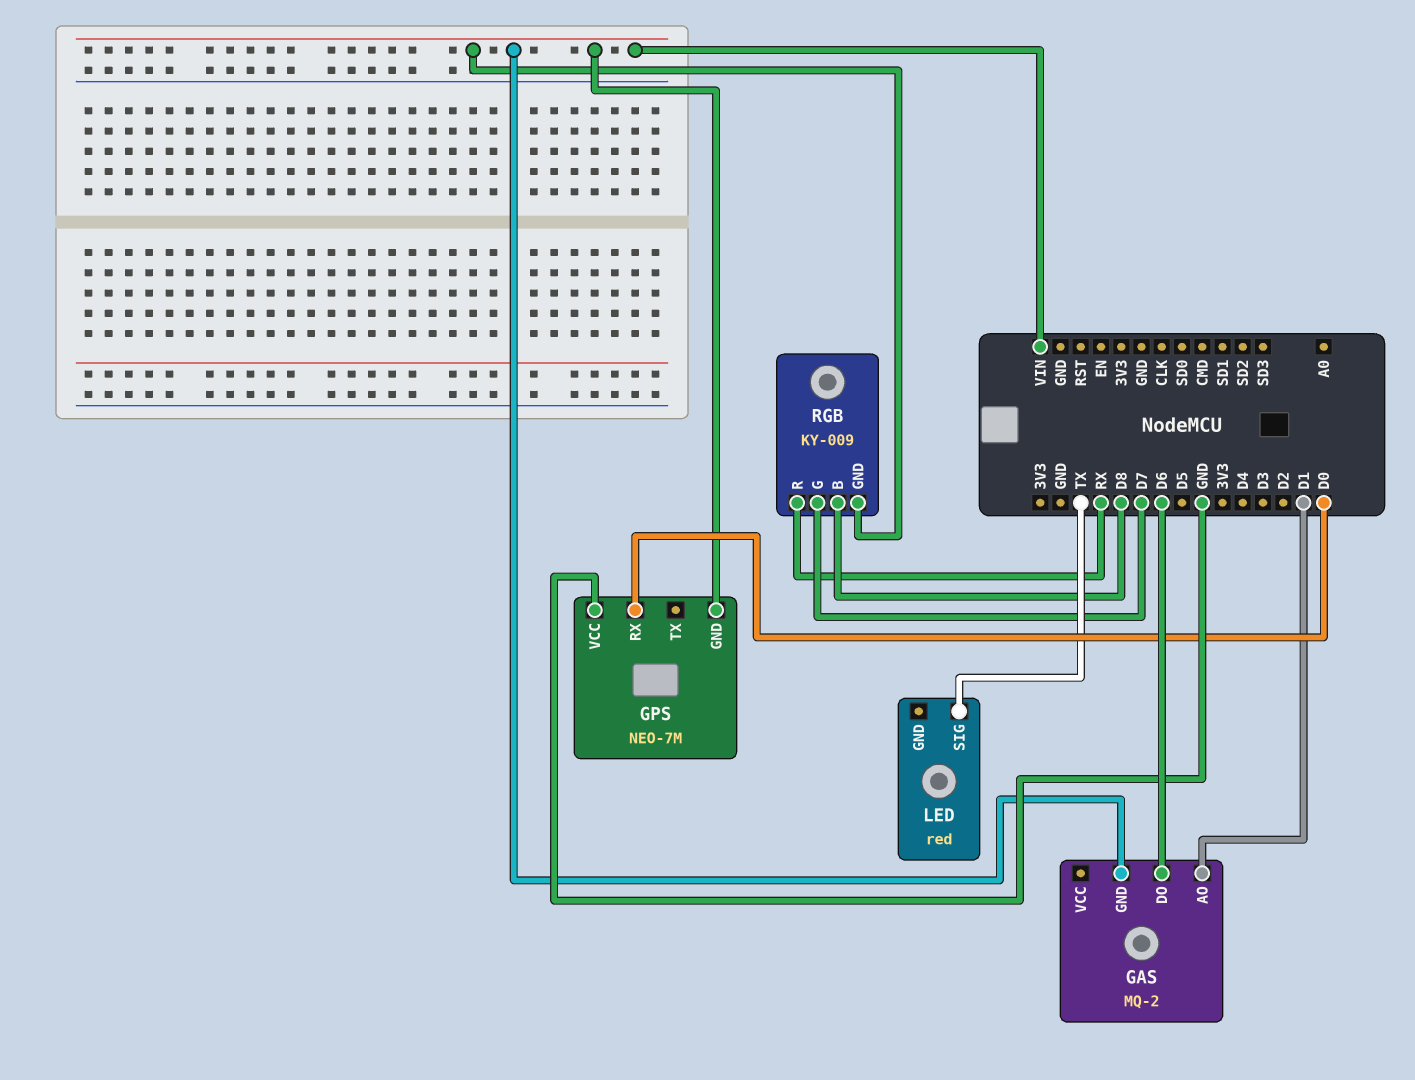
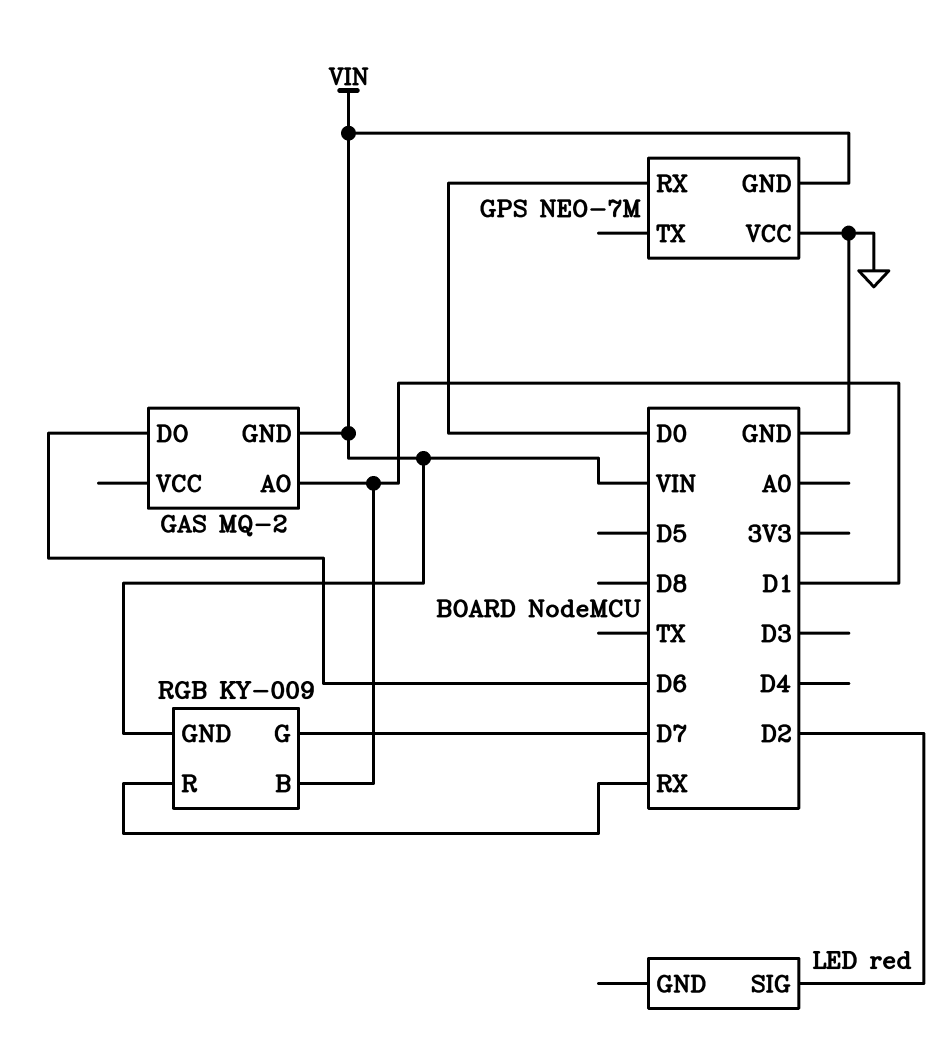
LED pin SIG: TX -> D2
RGB pin B: D8 -> D1

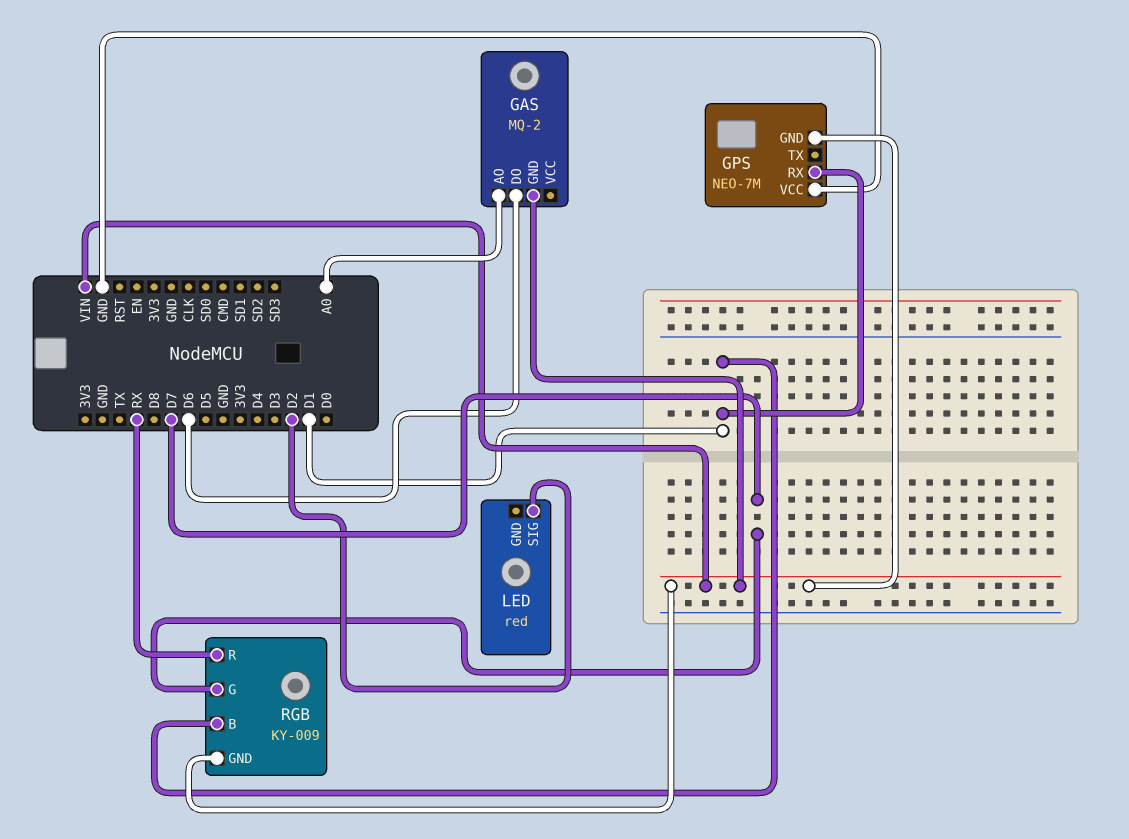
GAS pin AO: D1 -> A0
GPS pin RX: D0 -> D1

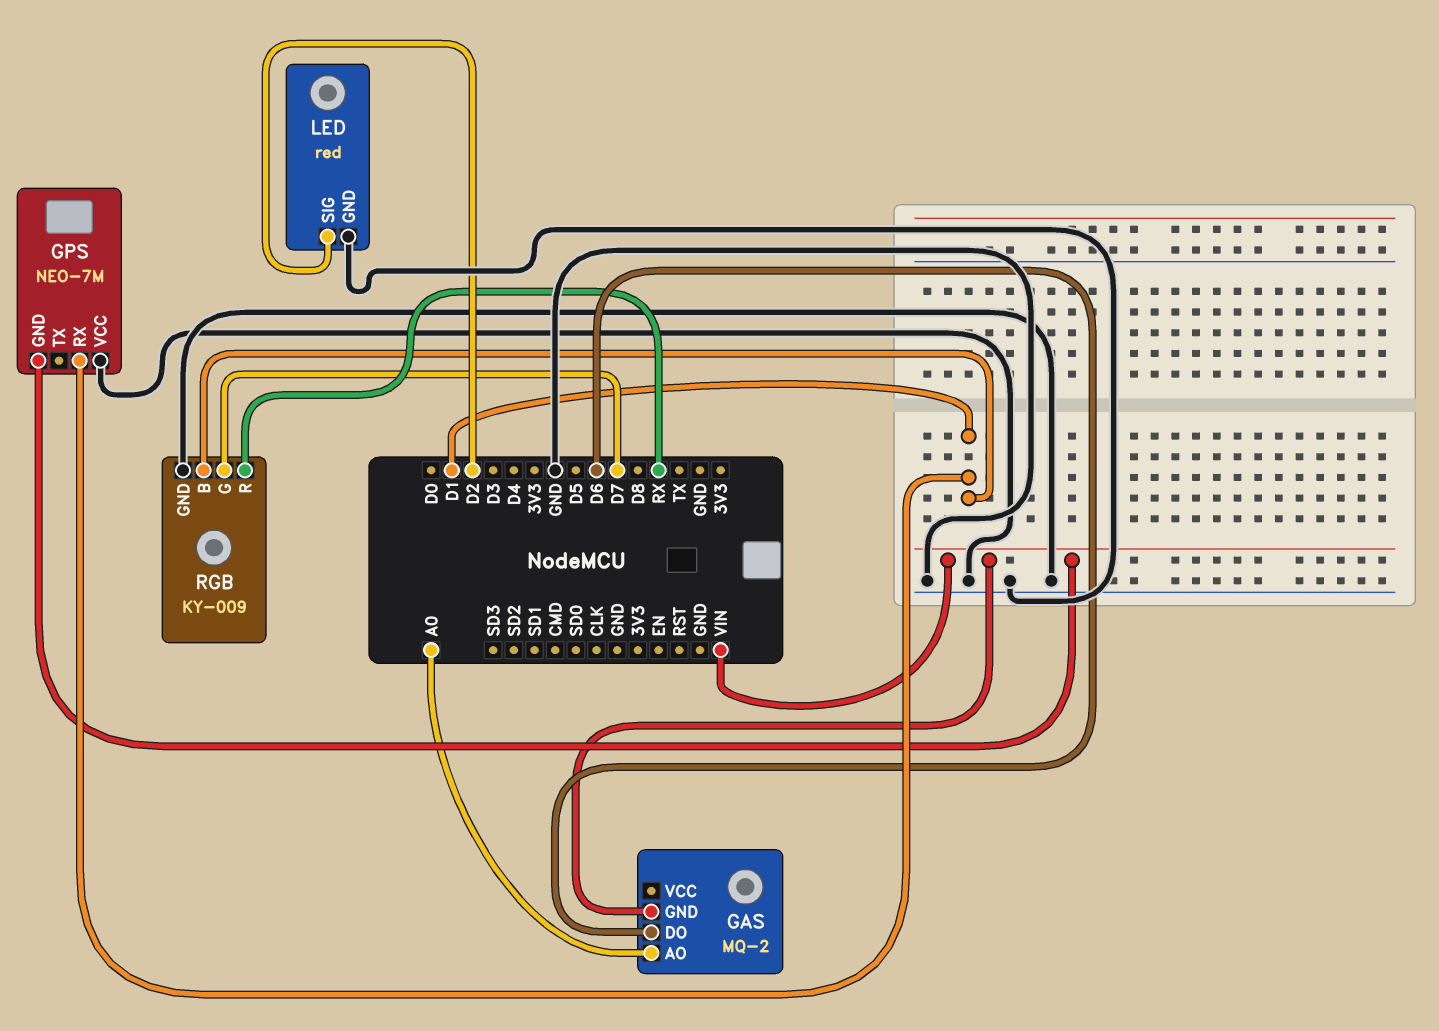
LED pin GND: none -> GND
RGB pin GND: VIN -> GND

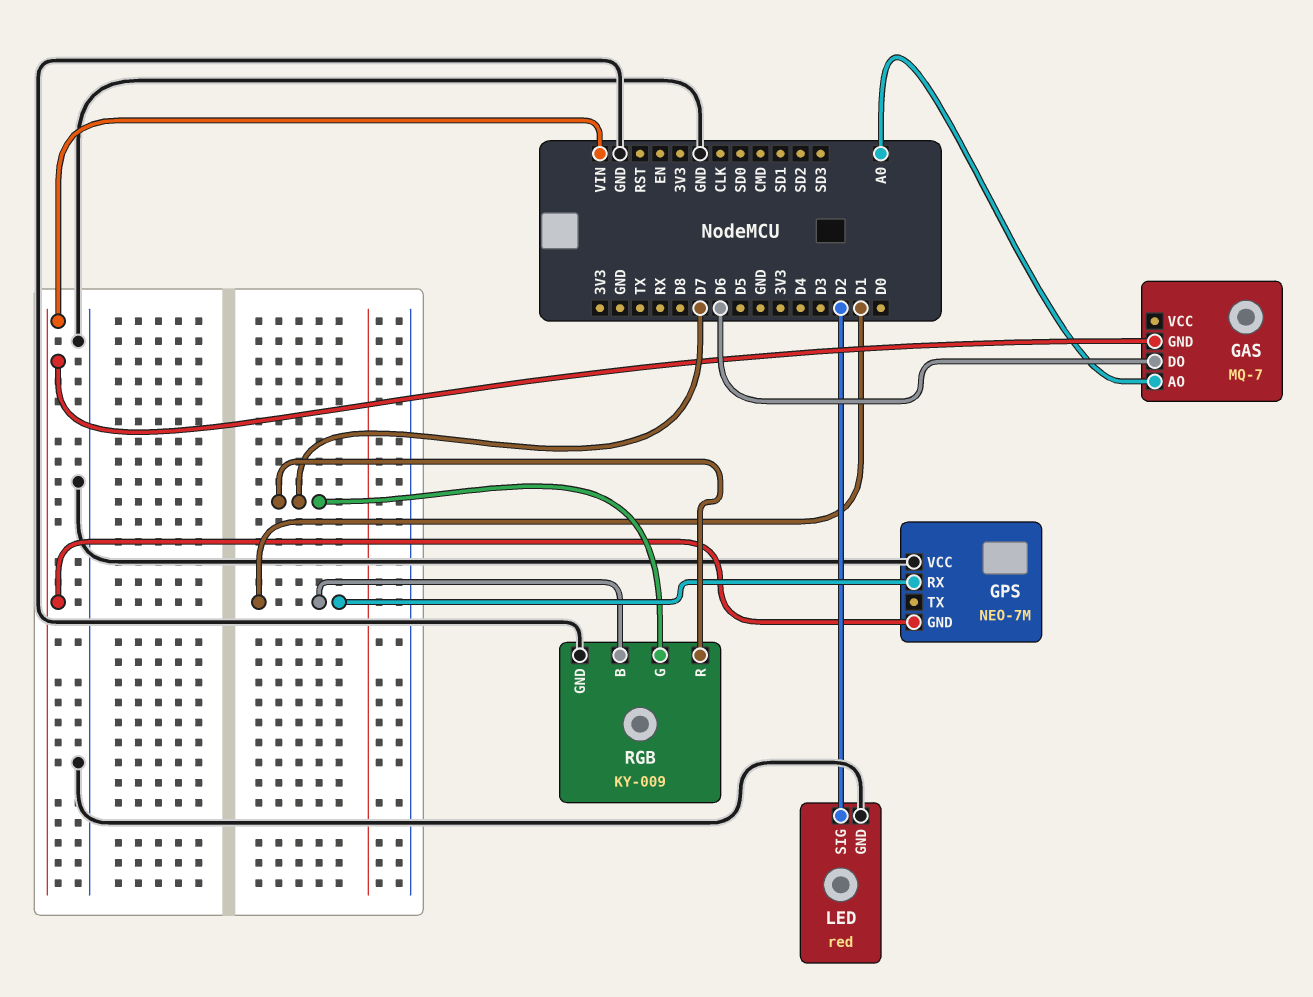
GAS: MQ-2 -> MQ-7
RGB pin R: RX -> D7

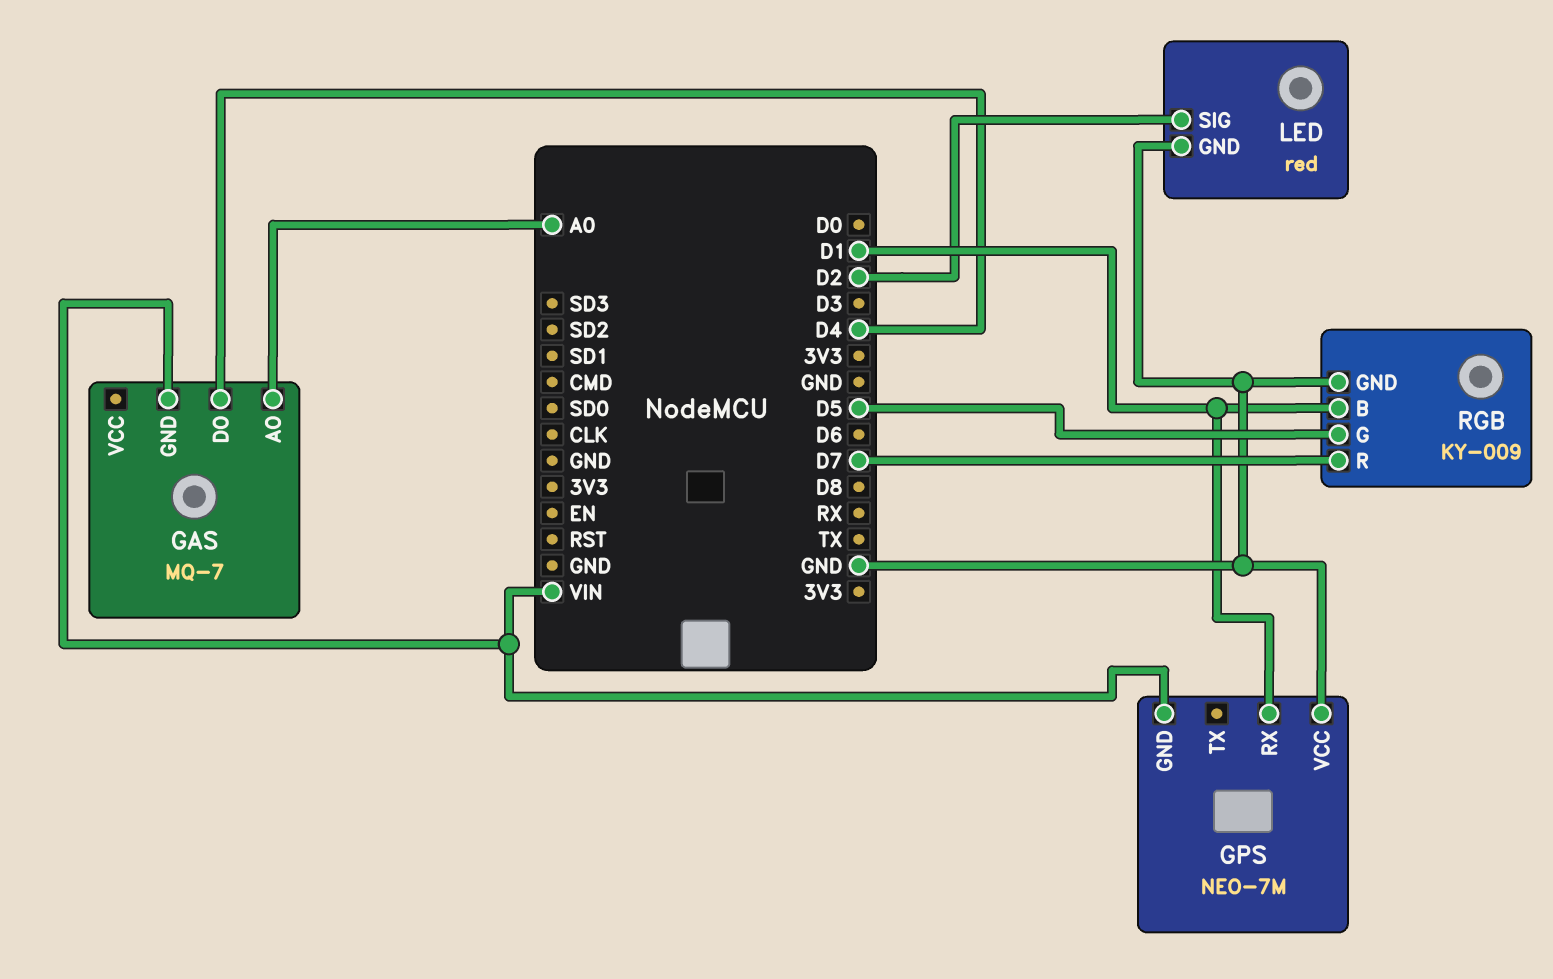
GAS pin DO: D6 -> D4
RGB pin G: D7 -> D5

